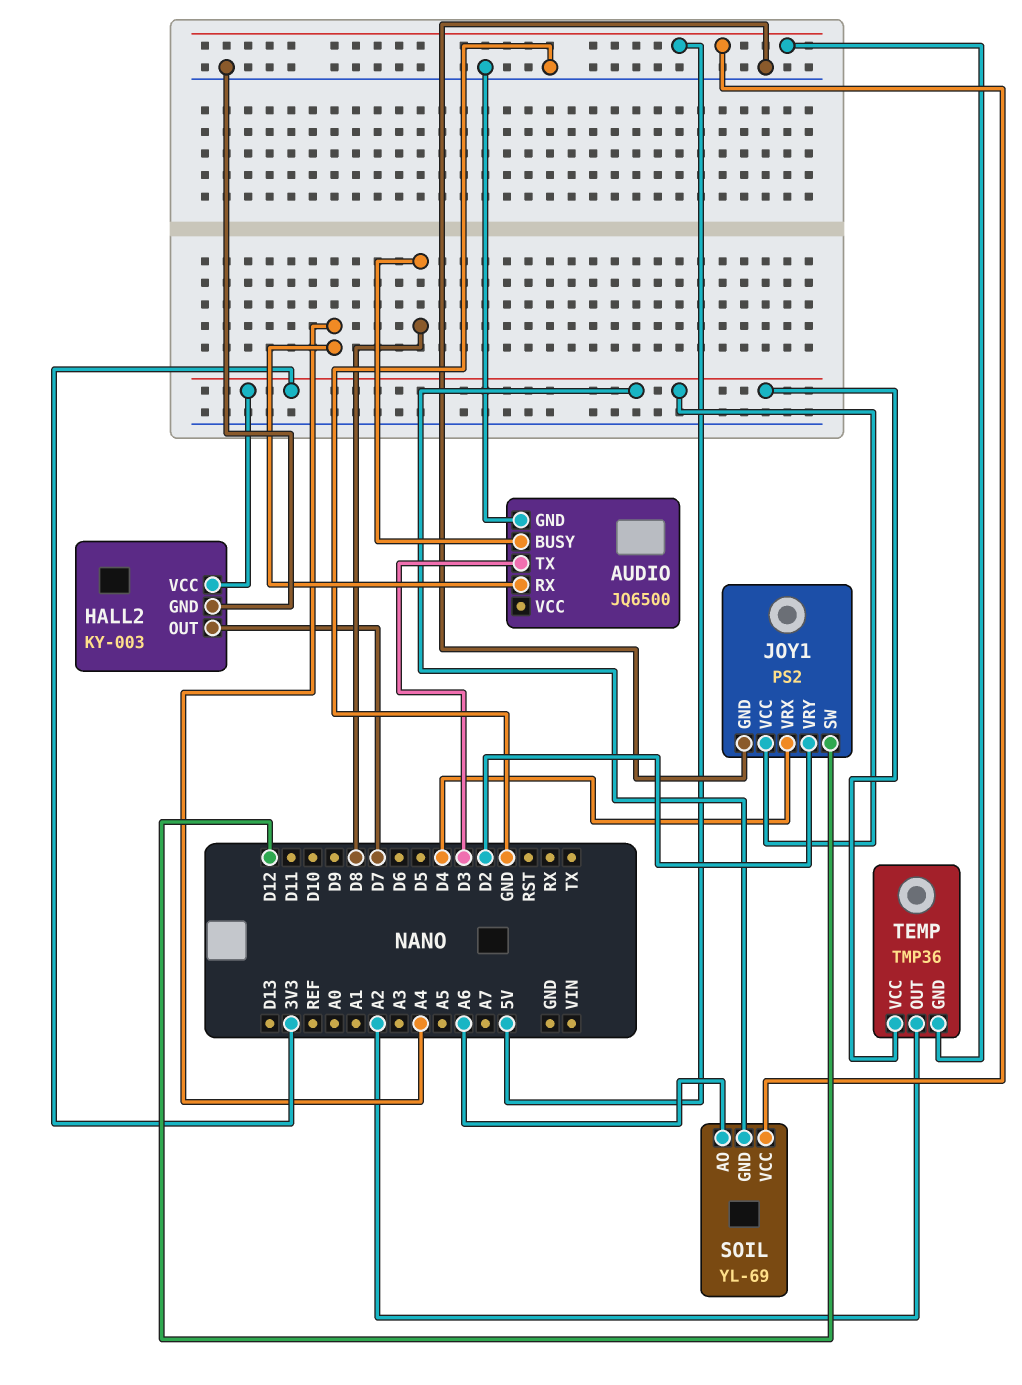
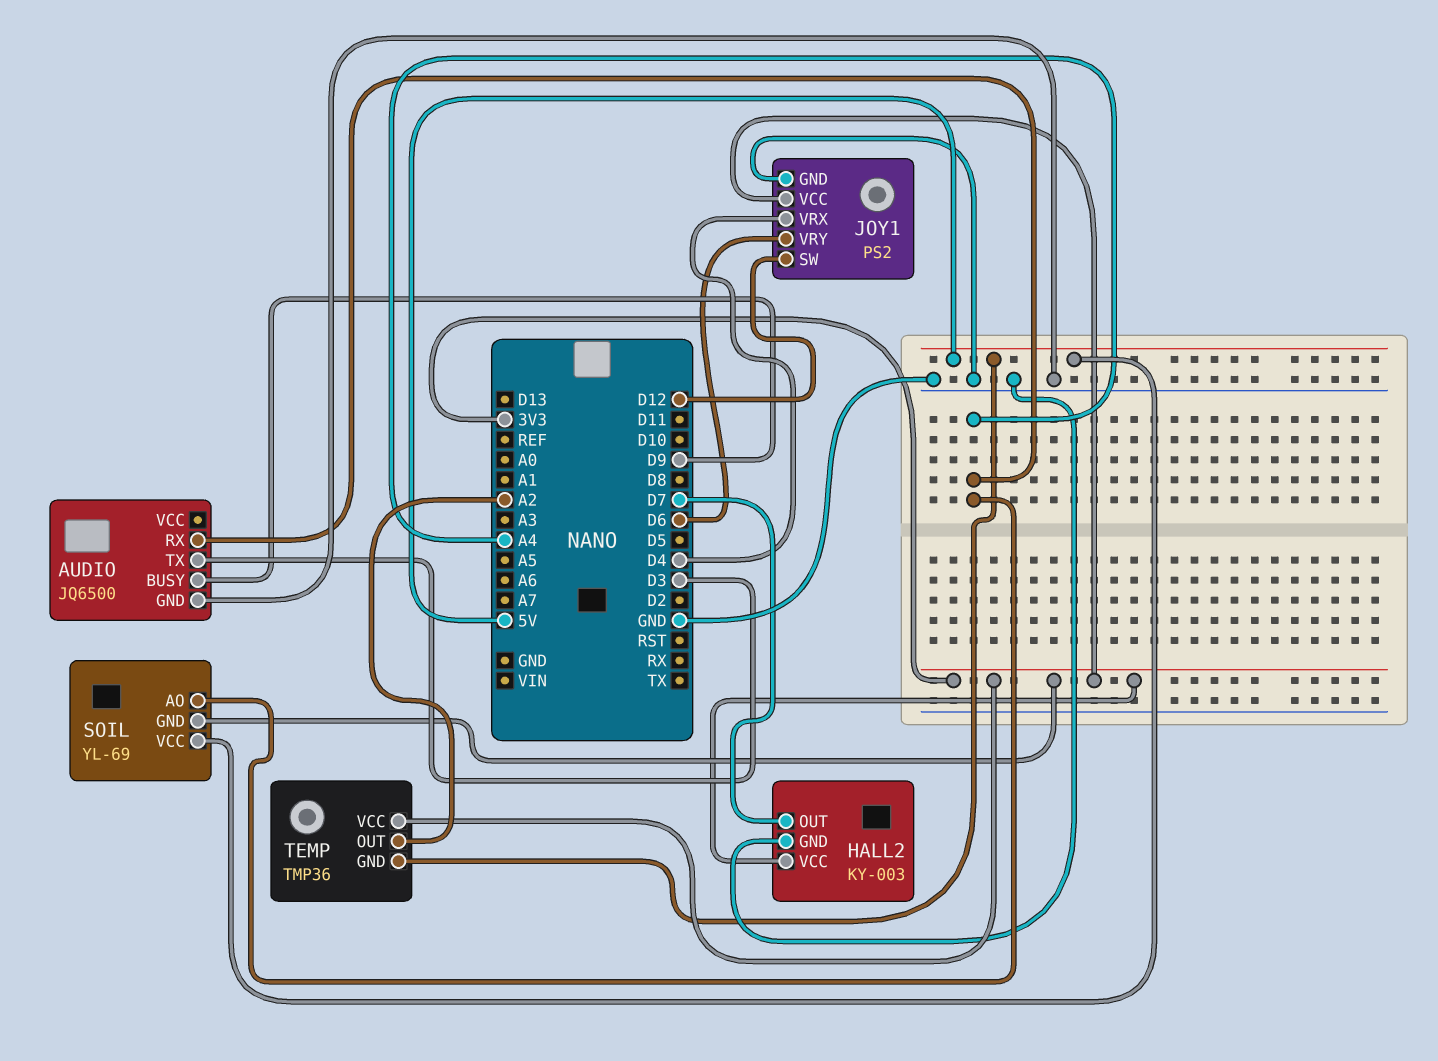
AUDIO pin BUSY: D8 -> D9
JOY1 pin VRY: D2 -> D6
SOIL pin AO: A6 -> A4

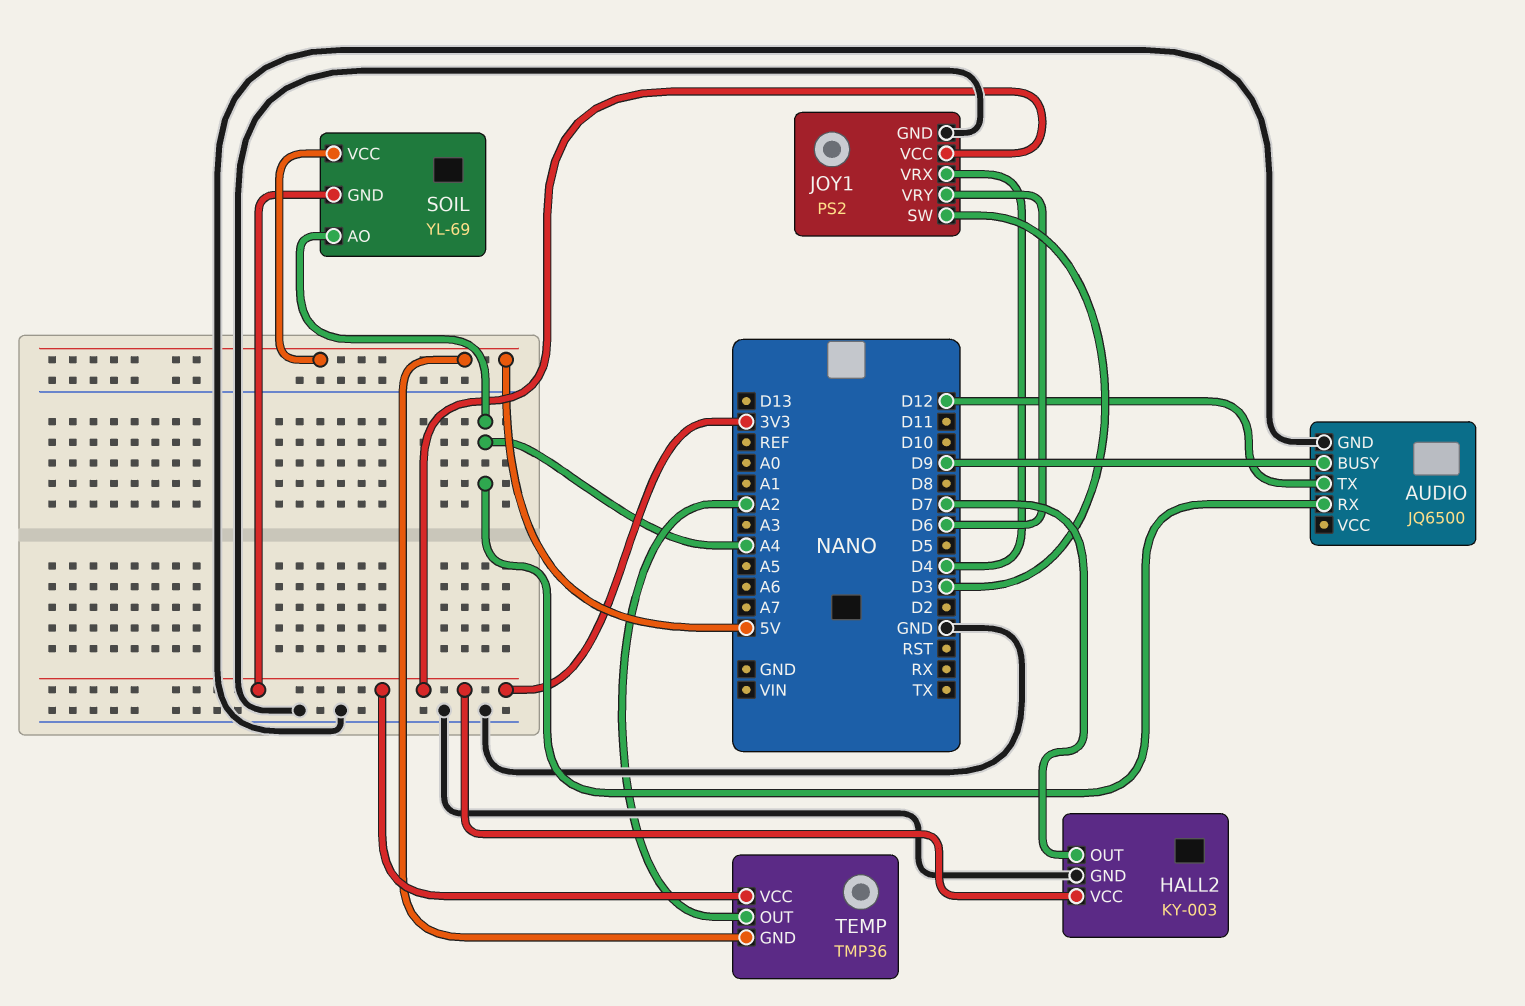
AUDIO pin TX: D3 -> D12
JOY1 pin SW: D12 -> D3

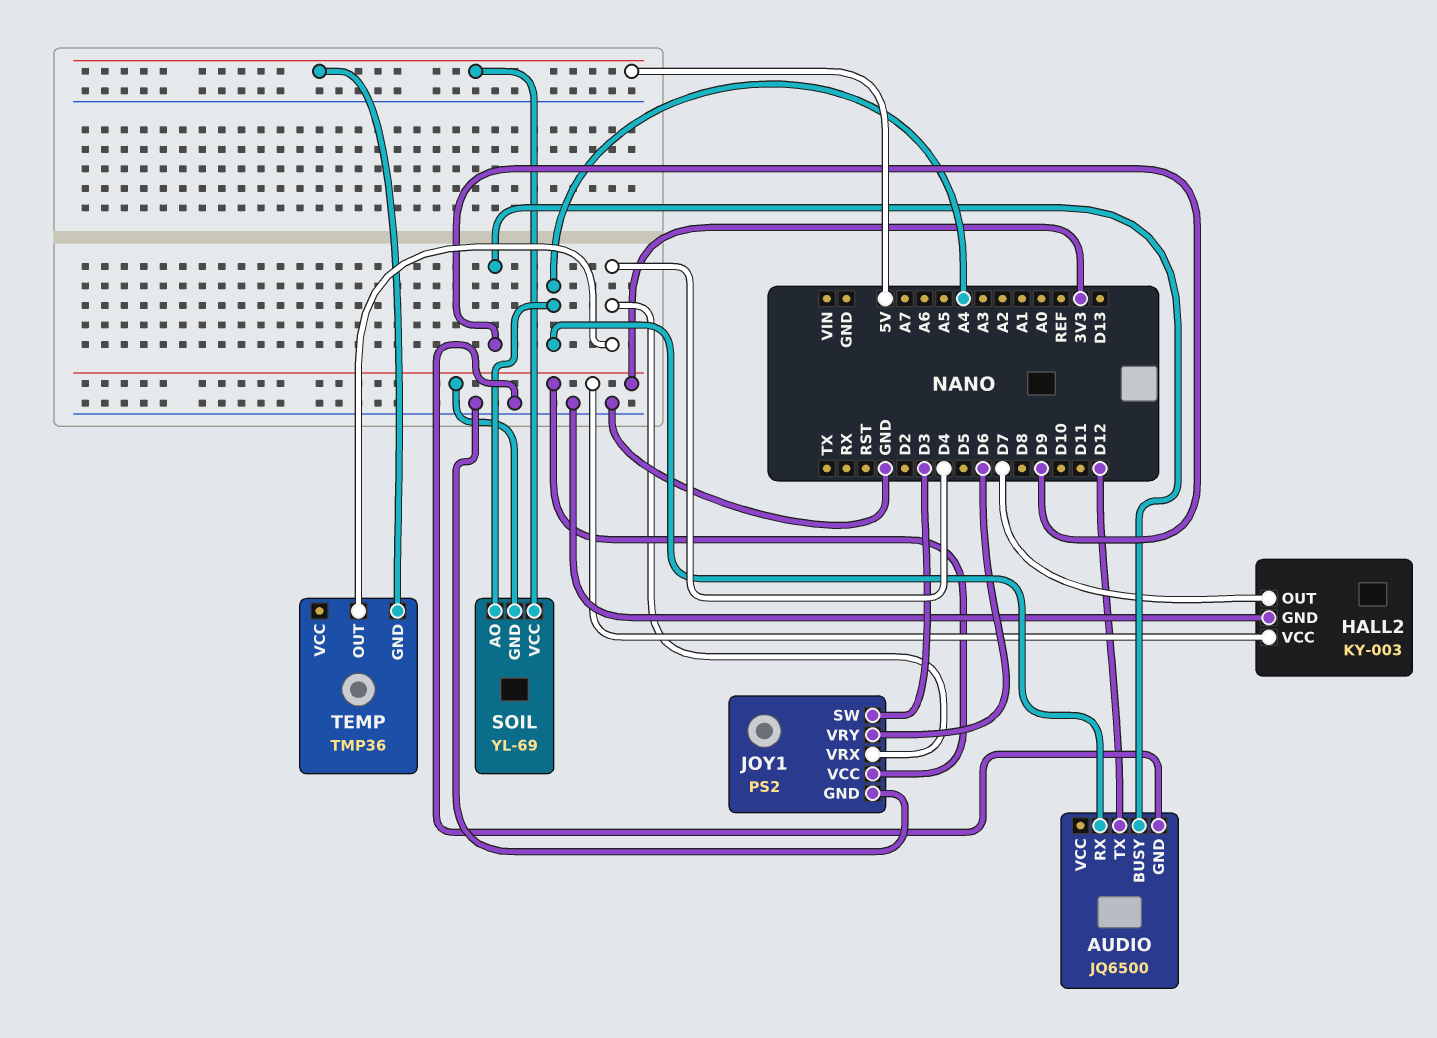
TEMP pin OUT: A2 -> D4
TEMP pin VCC: 3V3 -> none

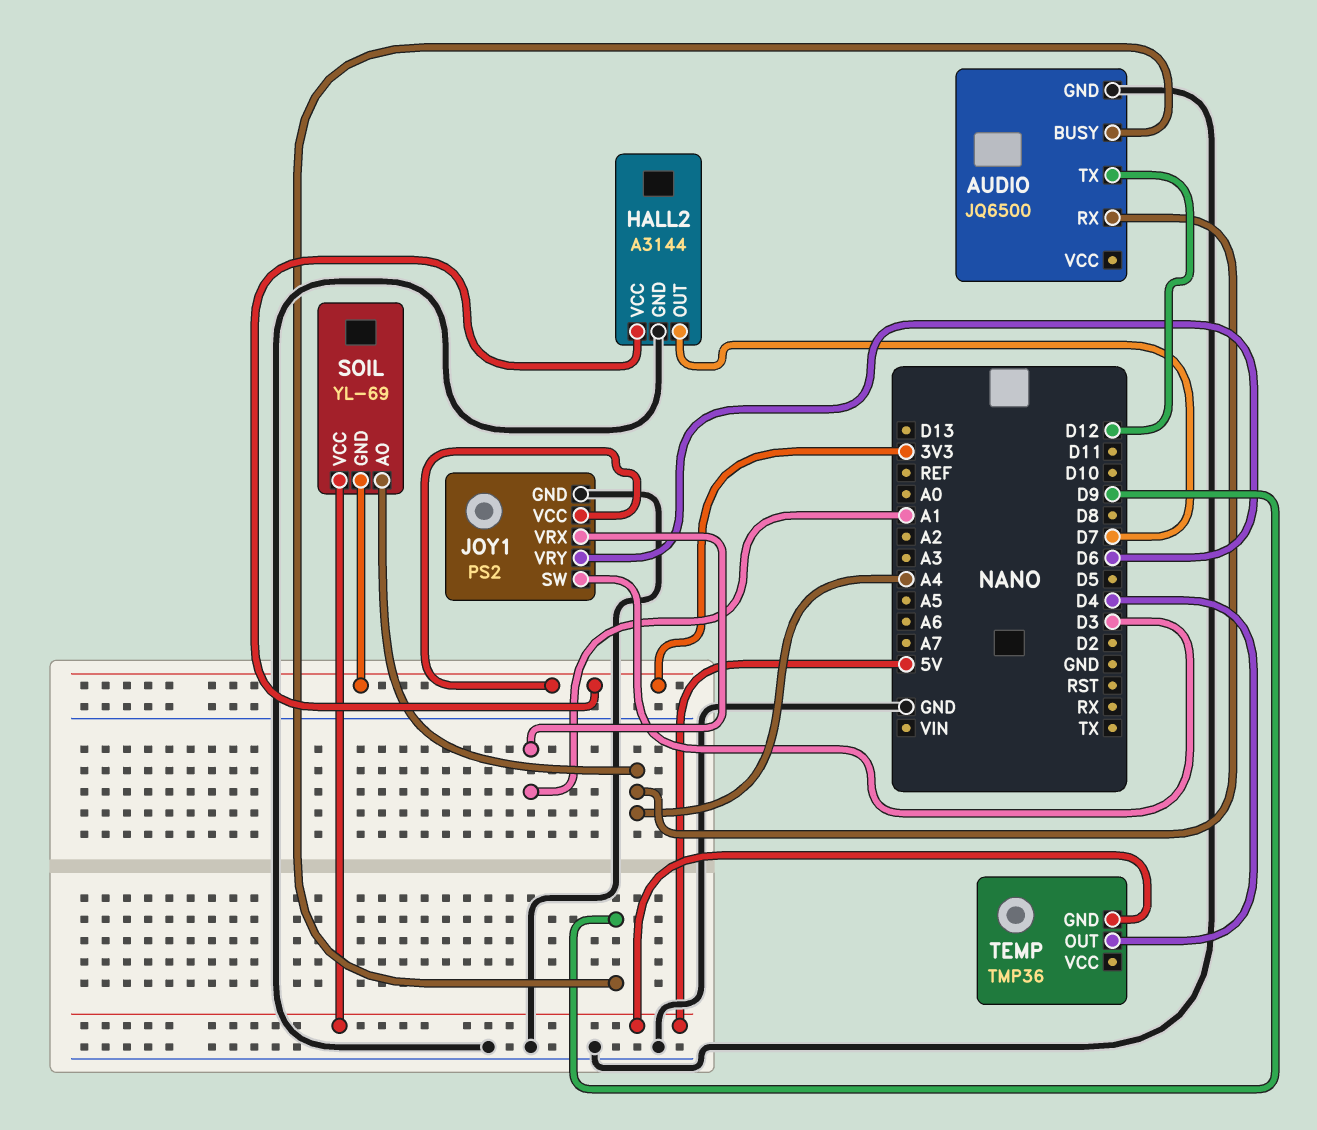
HALL2: KY-003 -> A3144
JOY1 pin VRX: D4 -> A1

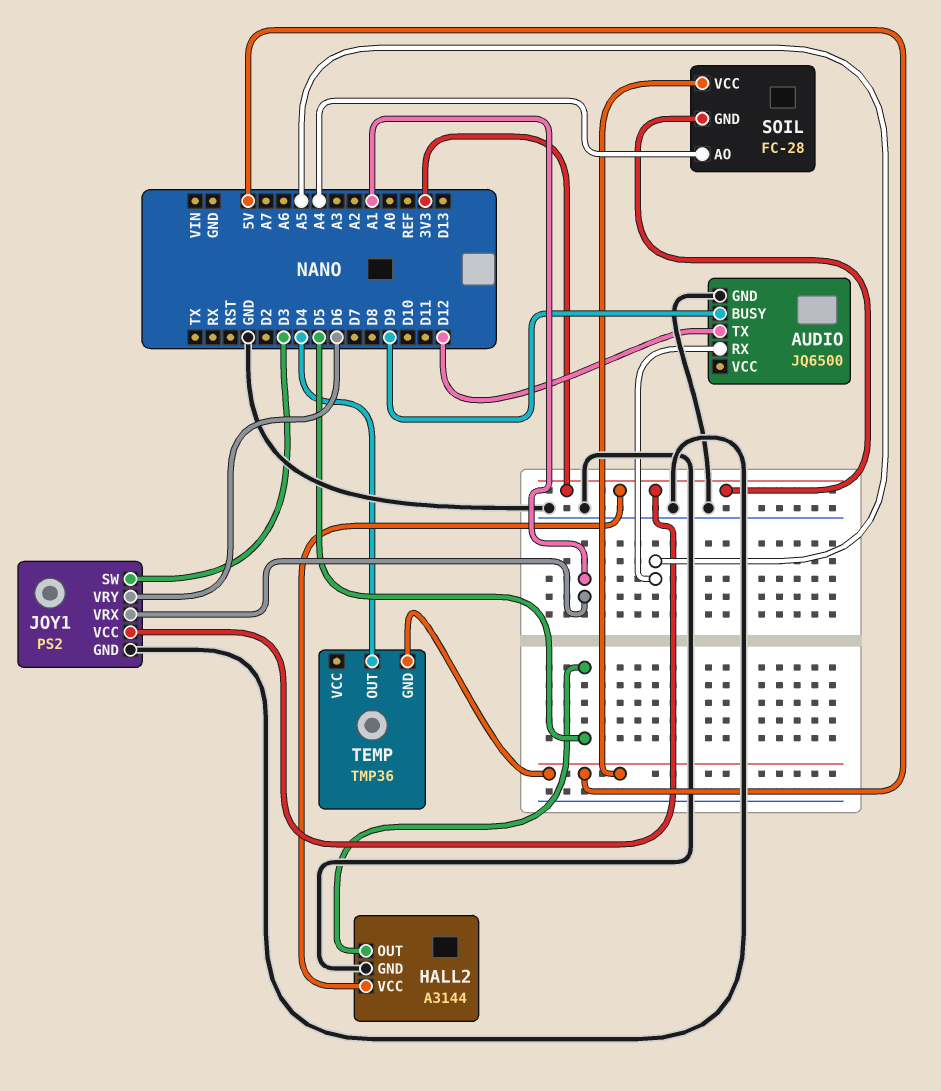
AUDIO pin RX: A4 -> A5
HALL2 pin OUT: D7 -> D5
SOIL: YL-69 -> FC-28

